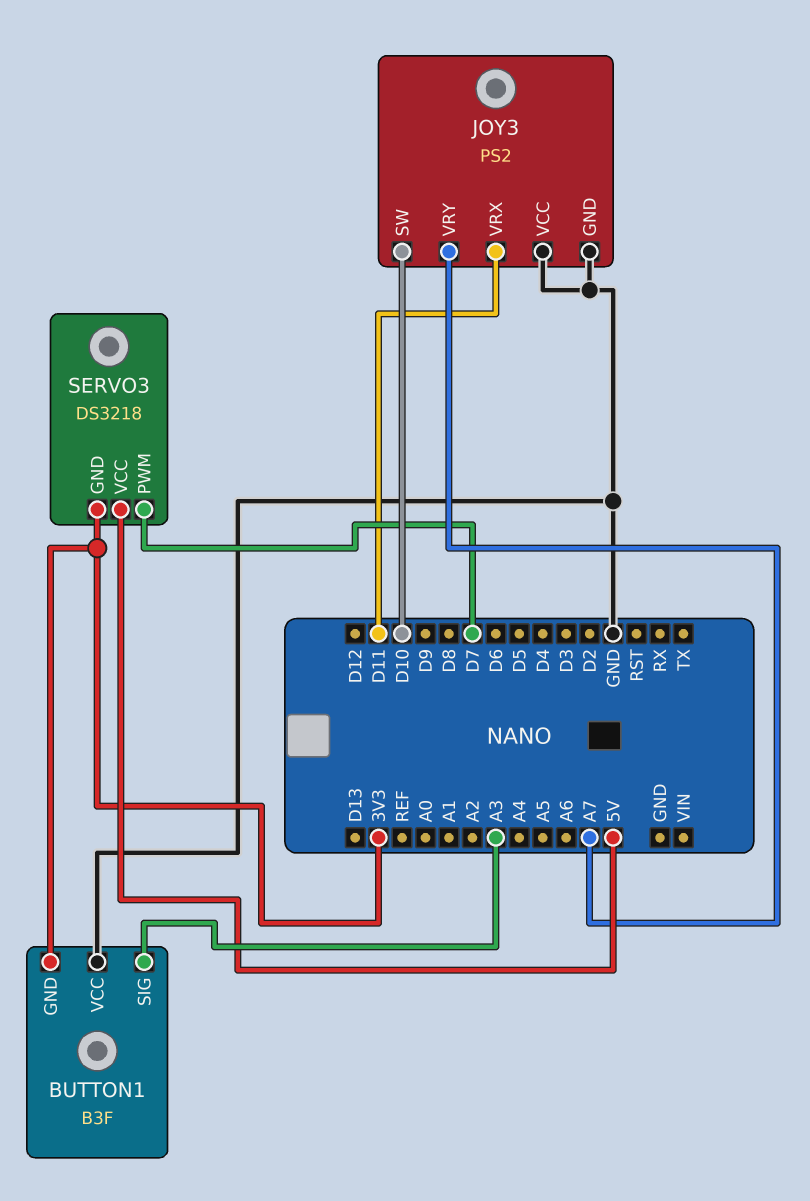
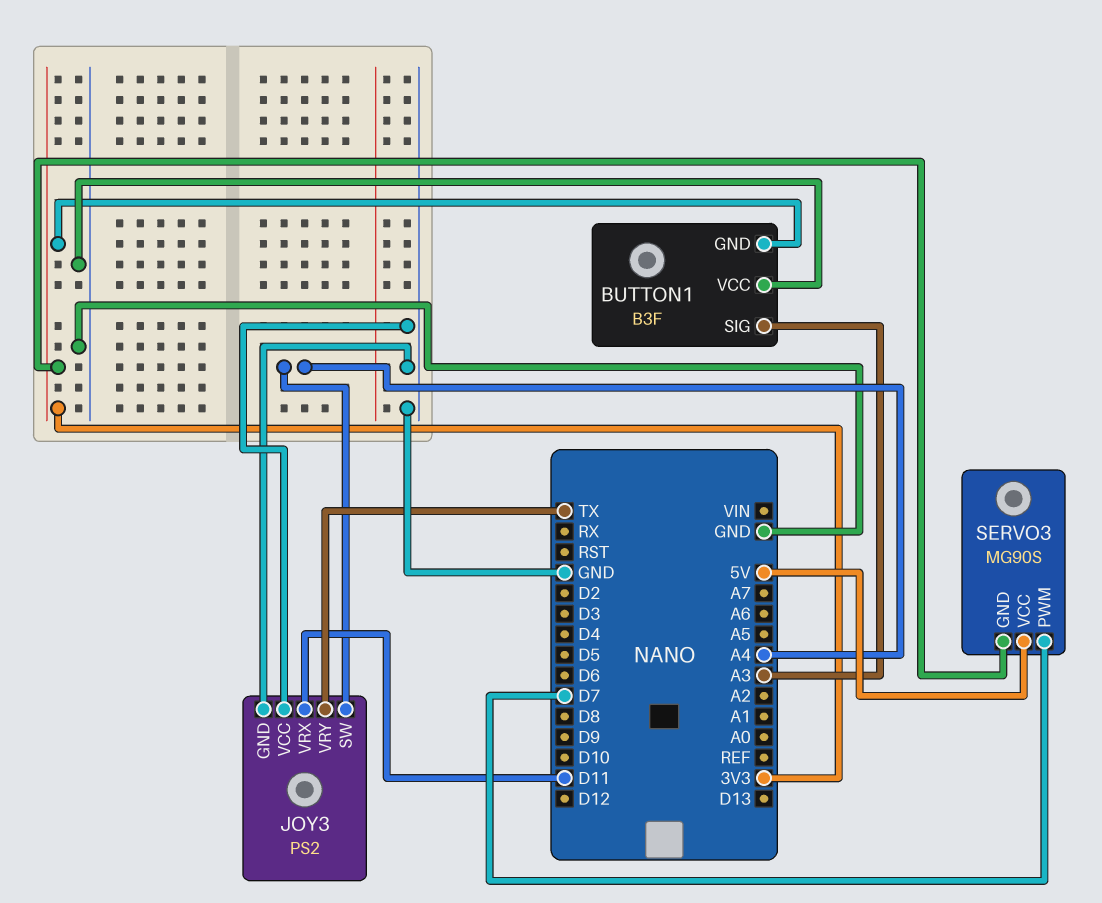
JOY3 pin SW: D10 -> A4
JOY3 pin VRY: A7 -> TX
SERVO3: DS3218 -> MG90S

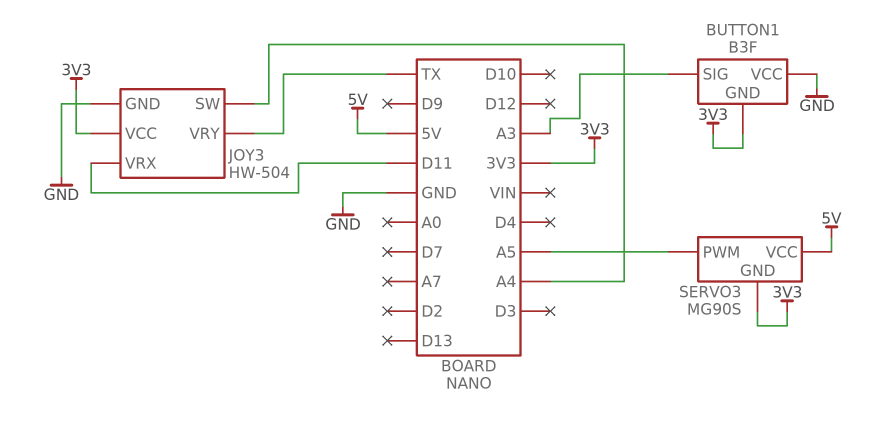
JOY3: PS2 -> HW-504
JOY3 pin VCC: GND -> 3V3
SERVO3 pin PWM: D7 -> A5

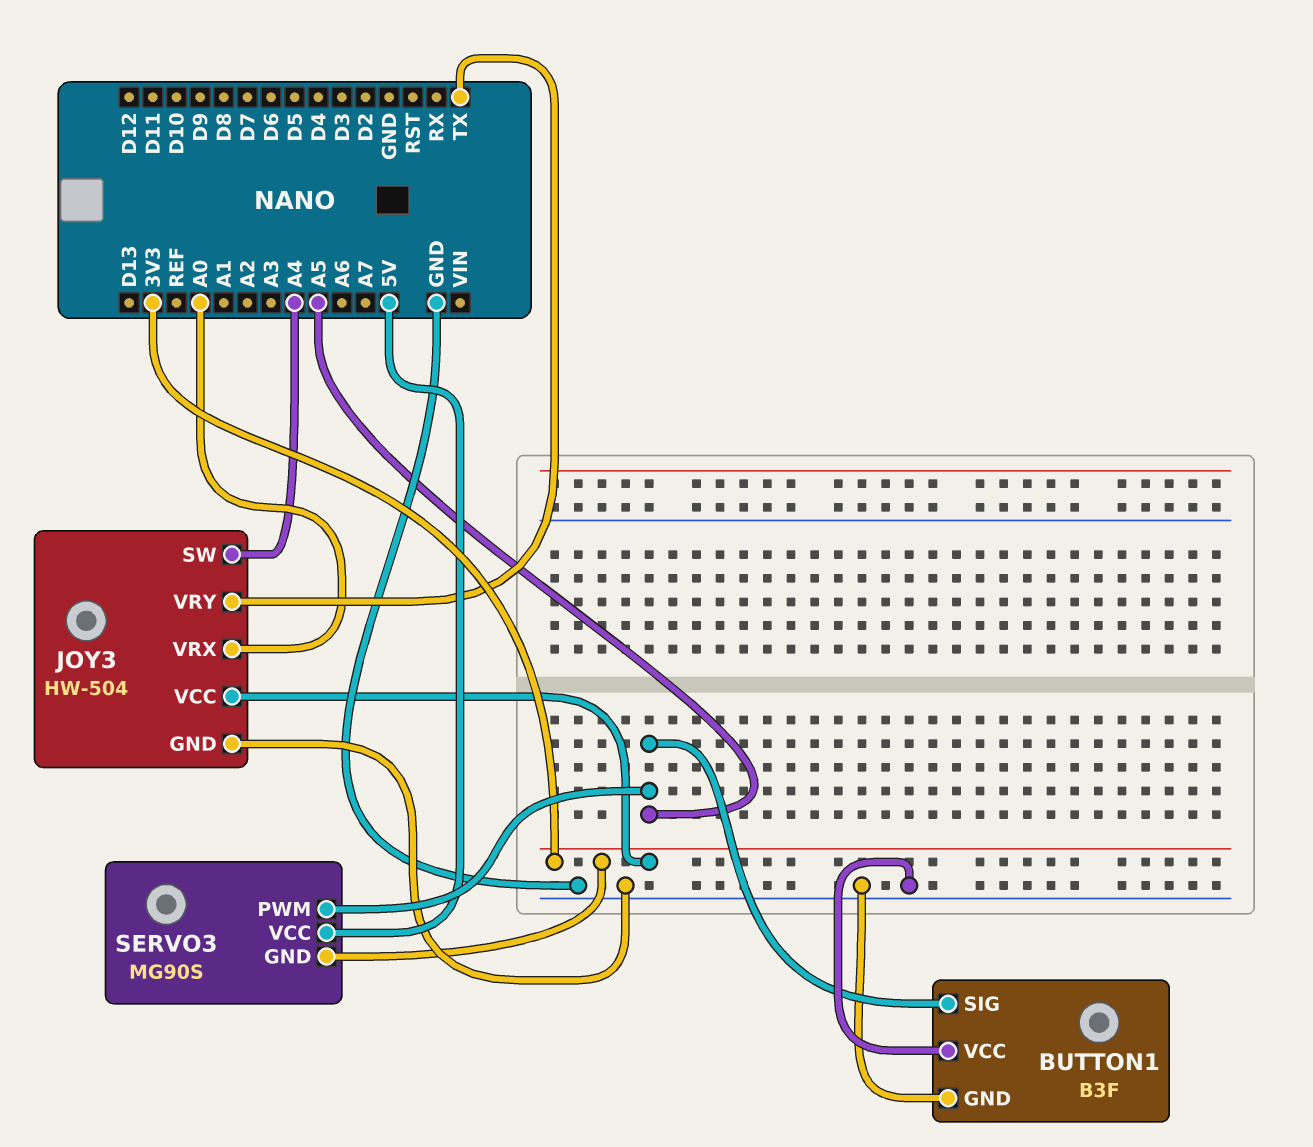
BUTTON1 pin GND: 3V3 -> GND
BUTTON1 pin SIG: A3 -> A5
JOY3 pin VRX: D11 -> A0

